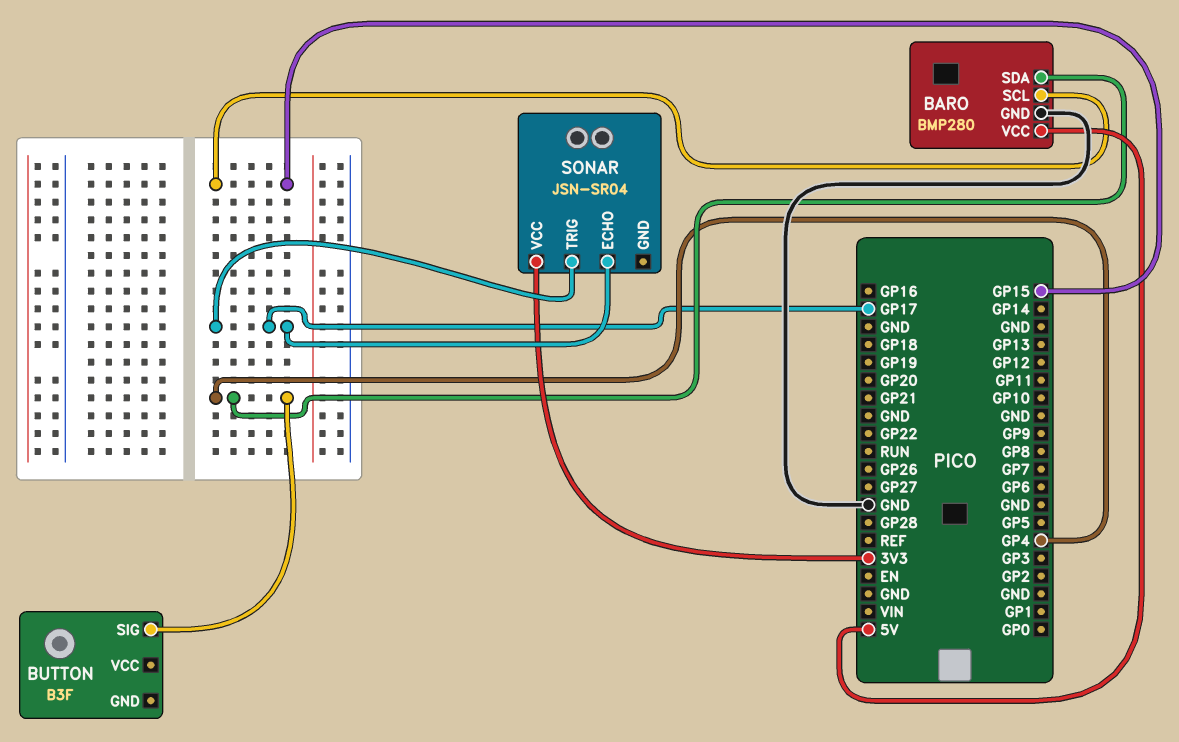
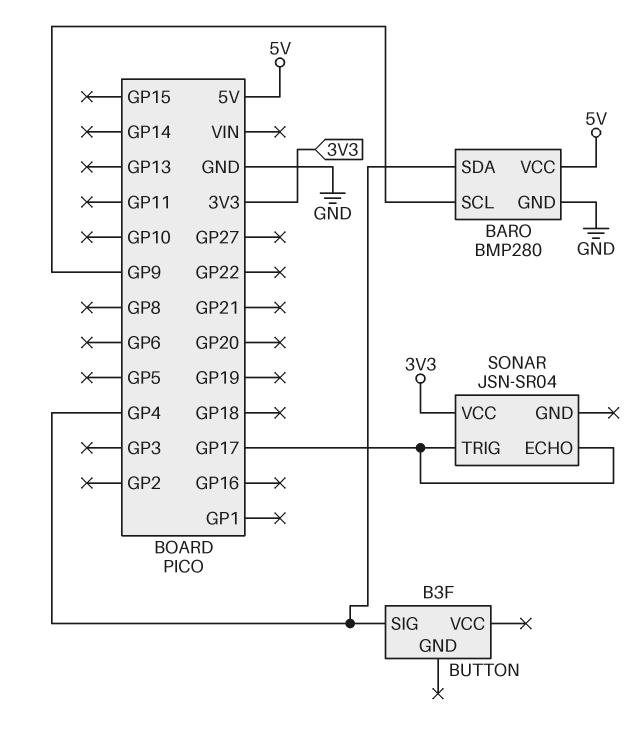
BARO pin SCL: GP15 -> GP9

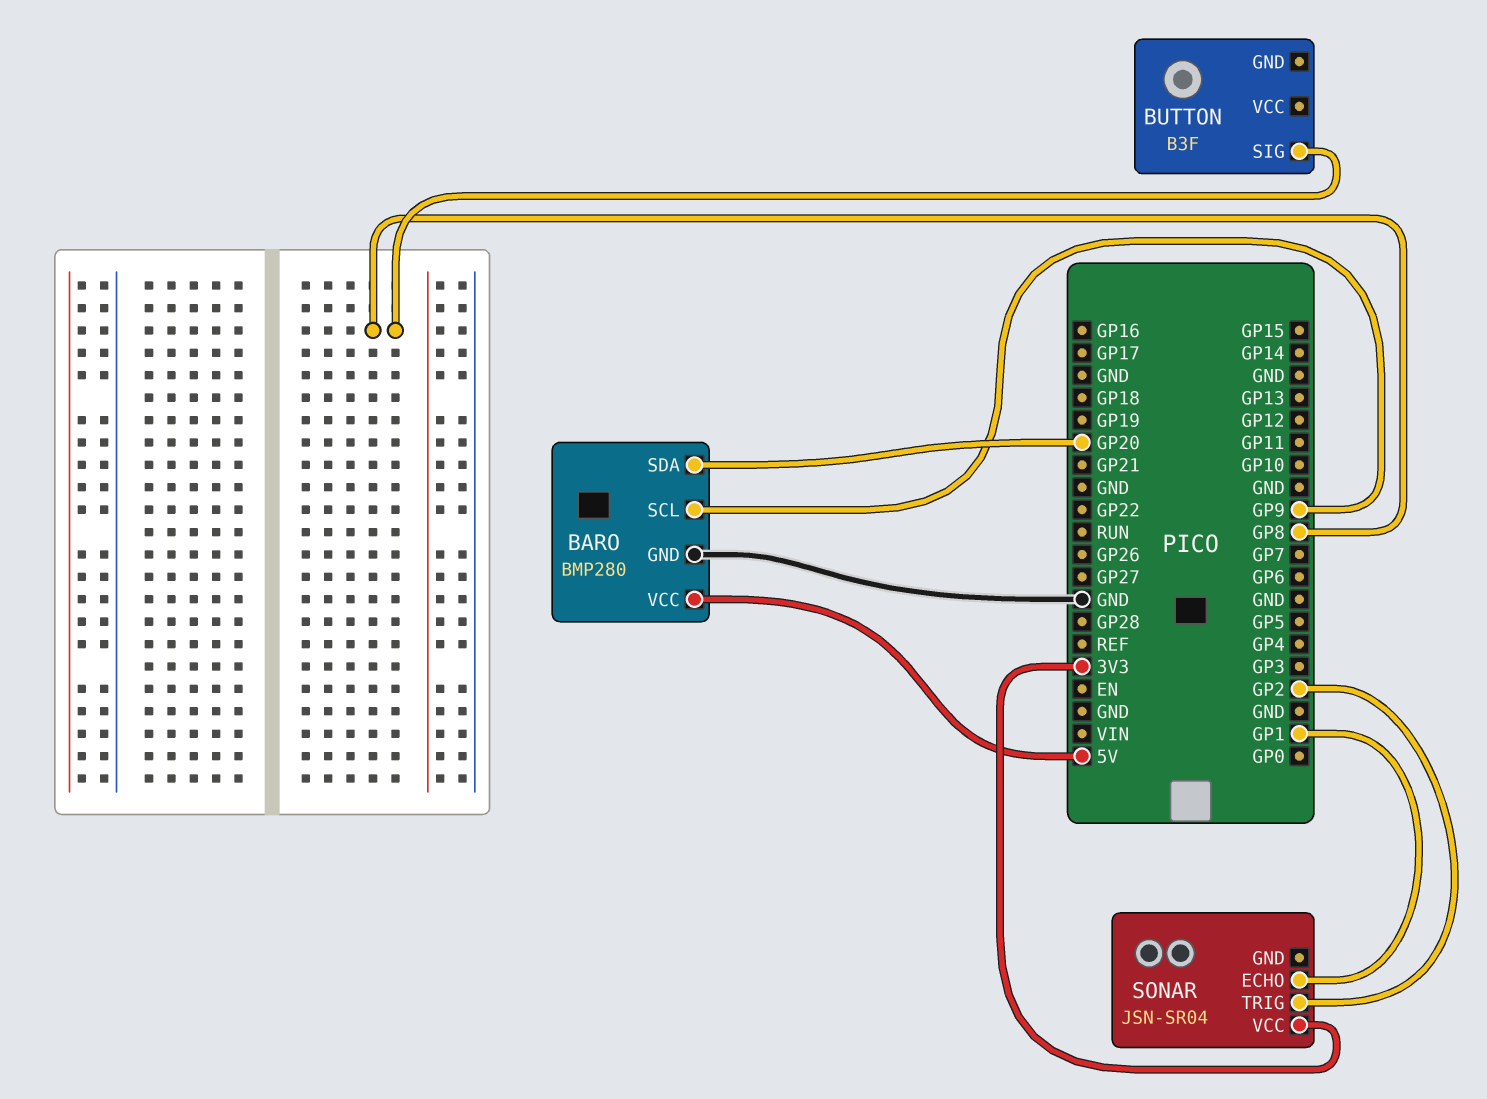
BARO pin SDA: GP4 -> GP20
BUTTON pin SIG: GP4 -> GP8
SONAR pin ECHO: GP17 -> GP1
SONAR pin TRIG: GP17 -> GP2

